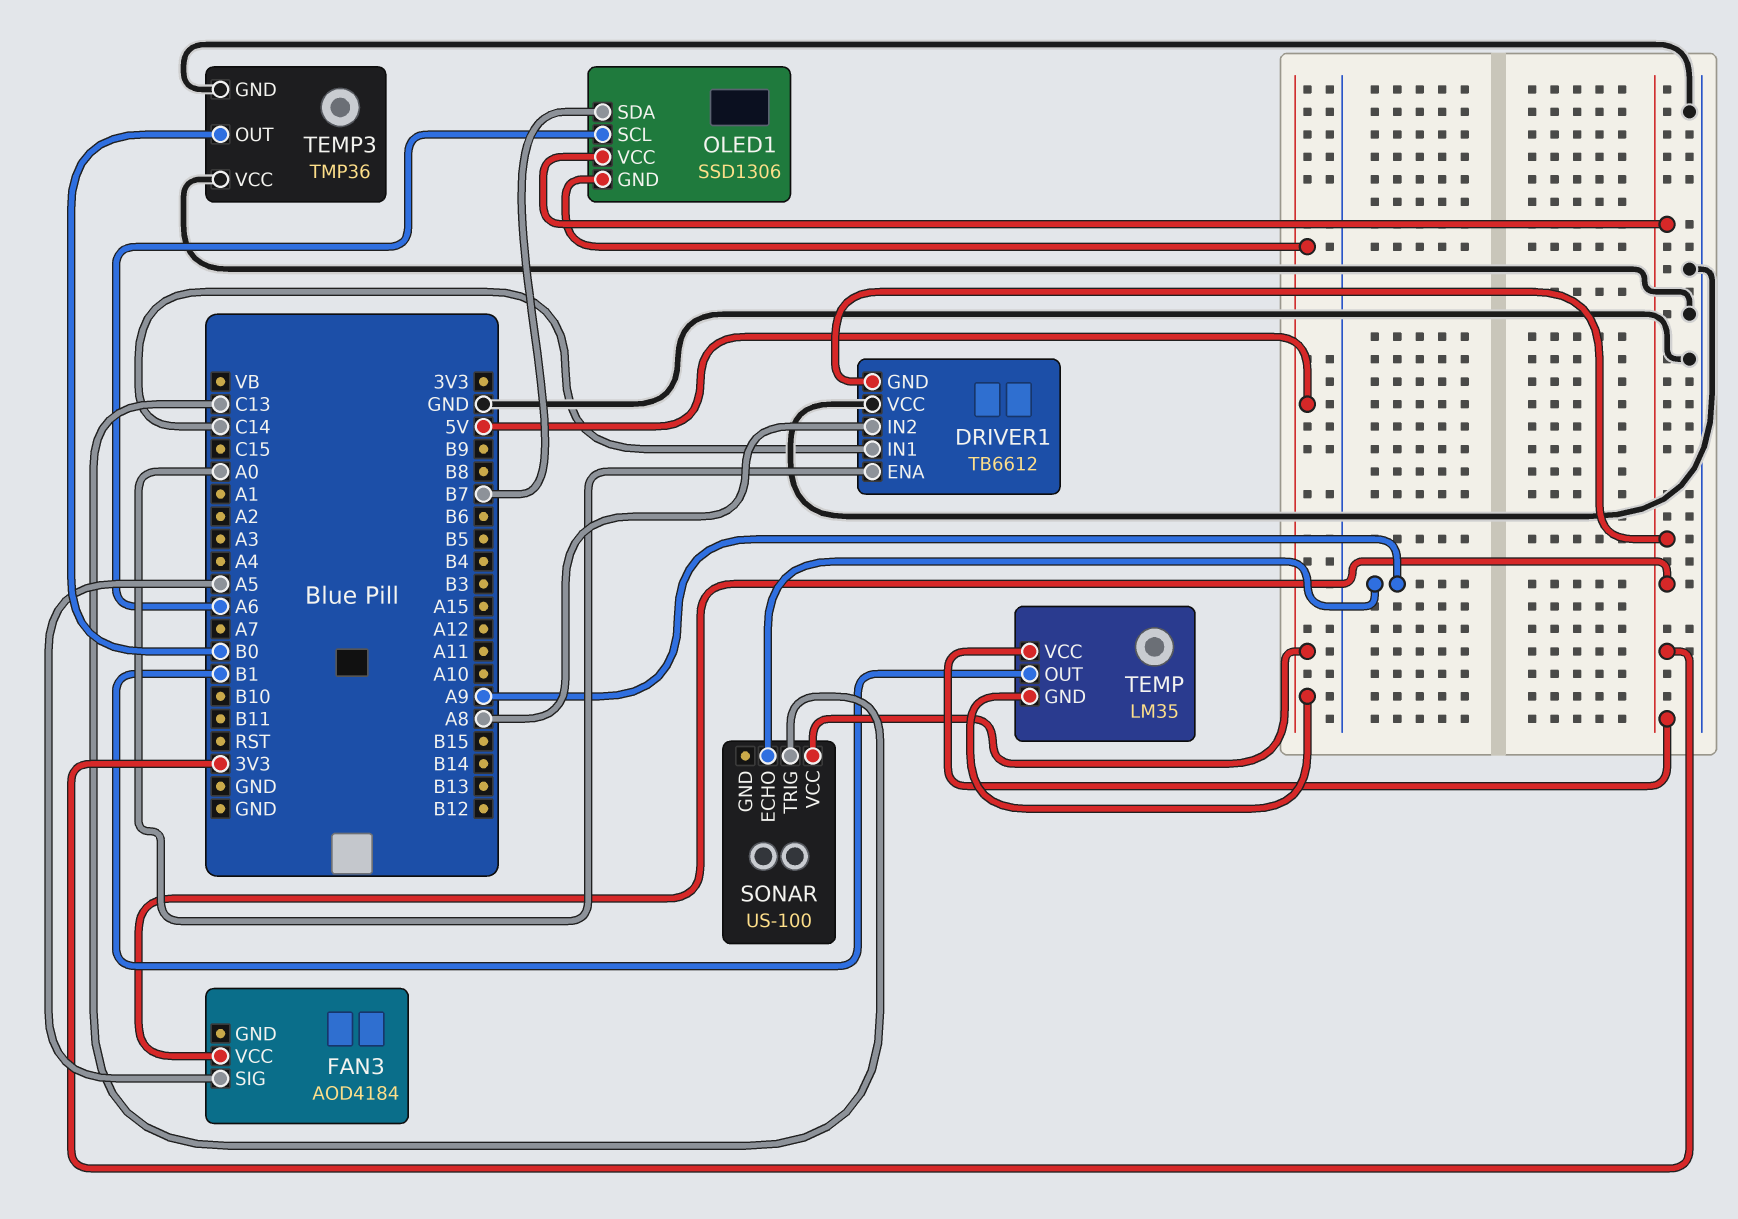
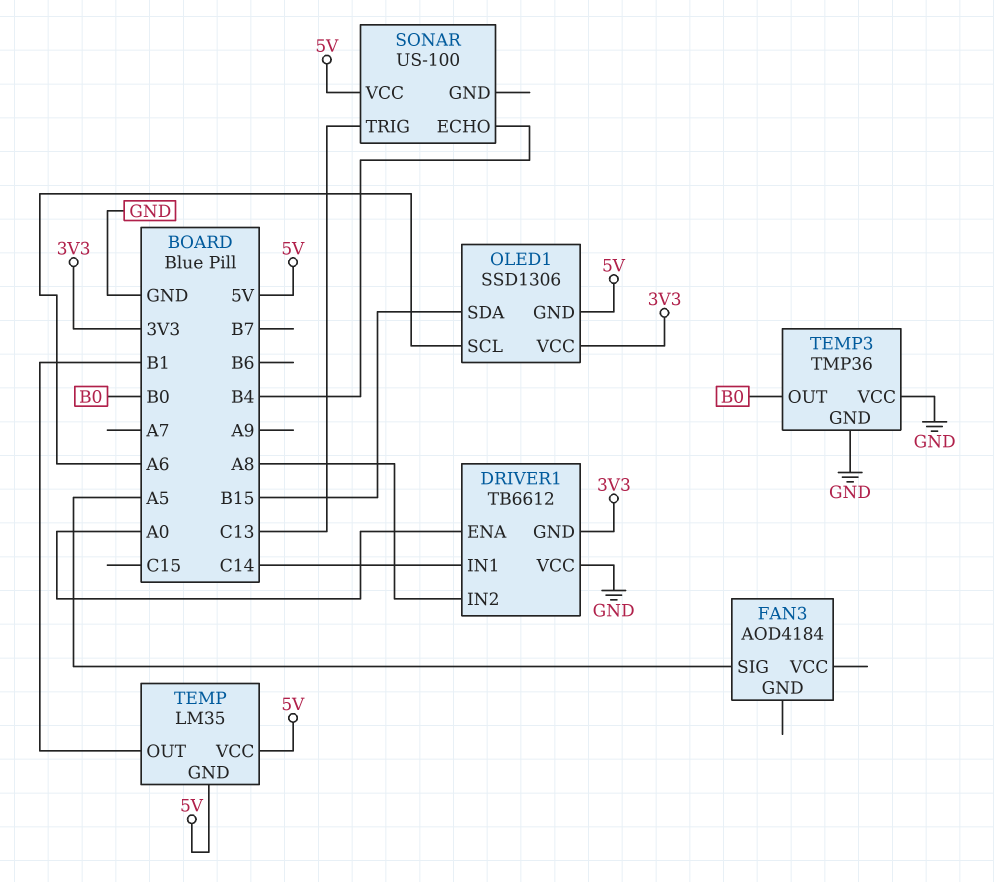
FAN3 pin VCC: 3V3 -> none
OLED1 pin SDA: B7 -> B15
SONAR pin ECHO: A9 -> B4
TEMP pin VCC: 3V3 -> 5V

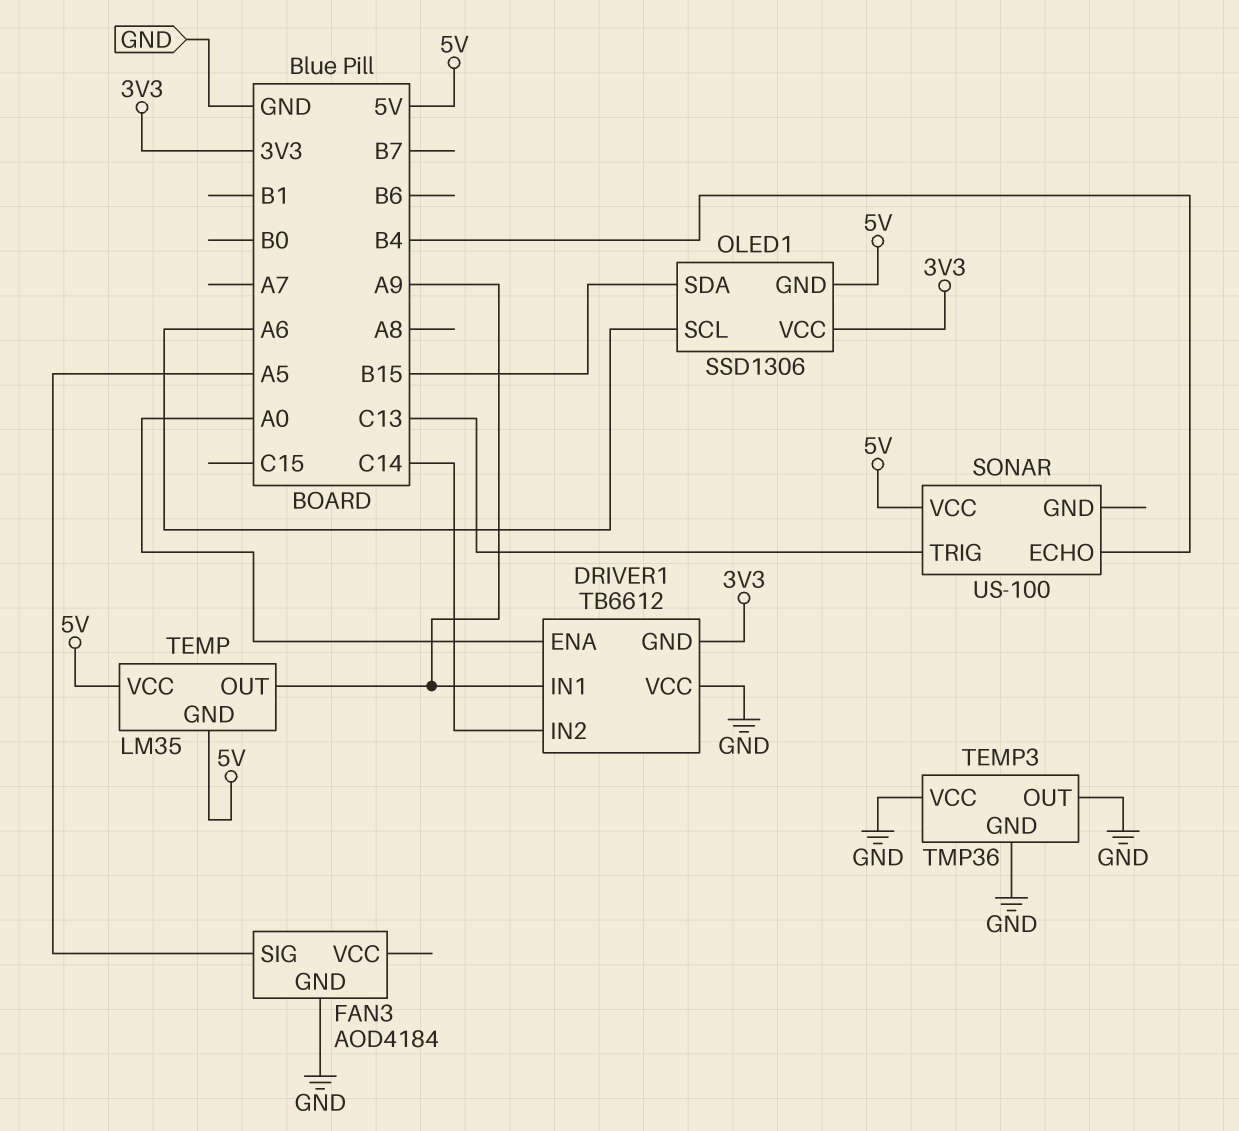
DRIVER1 pin IN1: C14 -> A9
DRIVER1 pin IN2: A8 -> C14
FAN3 pin GND: none -> GND
TEMP pin OUT: B1 -> A9
TEMP3 pin OUT: B0 -> GND

